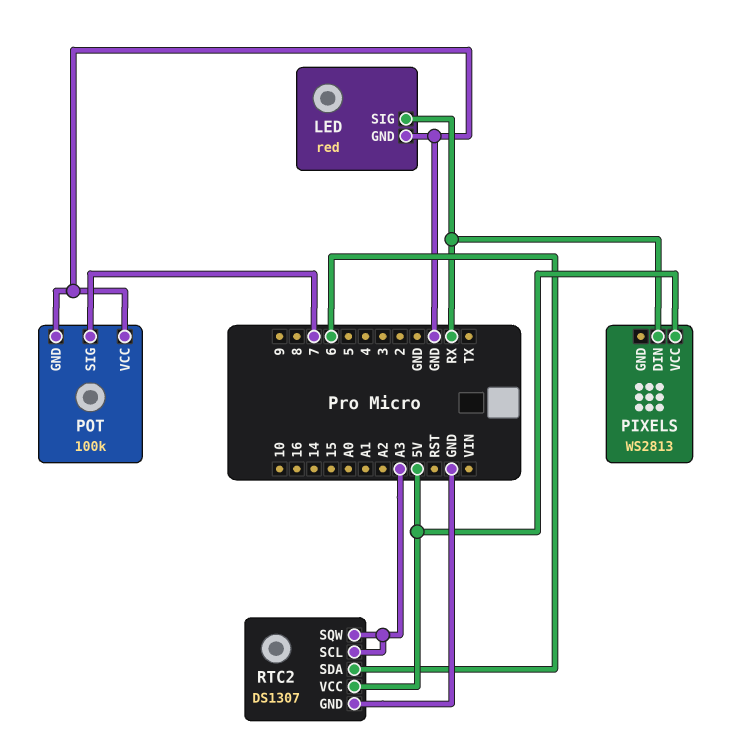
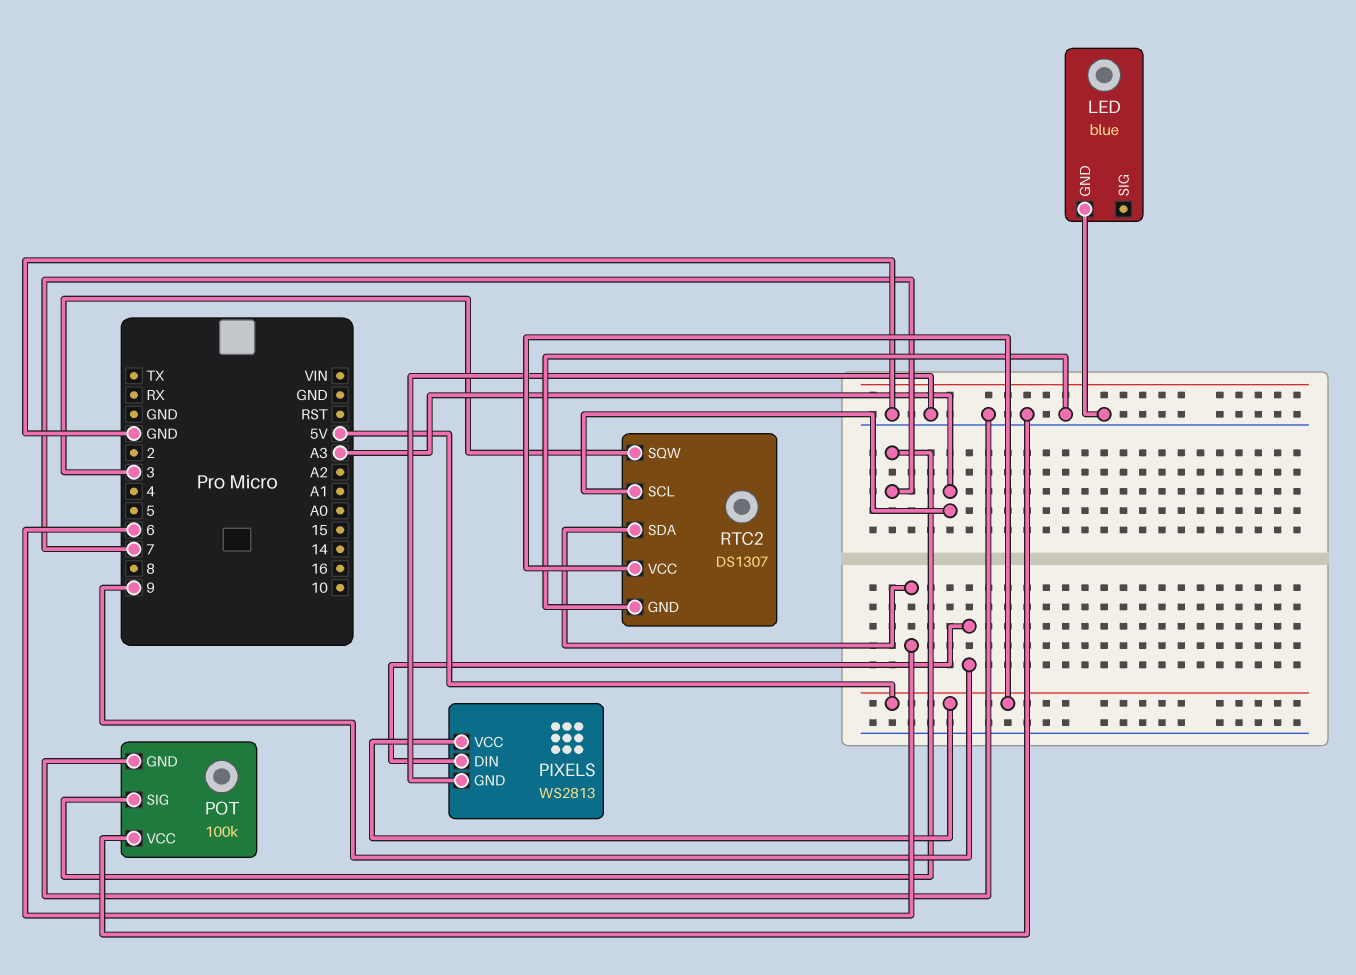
LED: red -> blue
LED pin SIG: RX -> none
PIXELS pin DIN: RX -> 9
PIXELS pin GND: none -> GND
RTC2 pin SQW: A3 -> 3

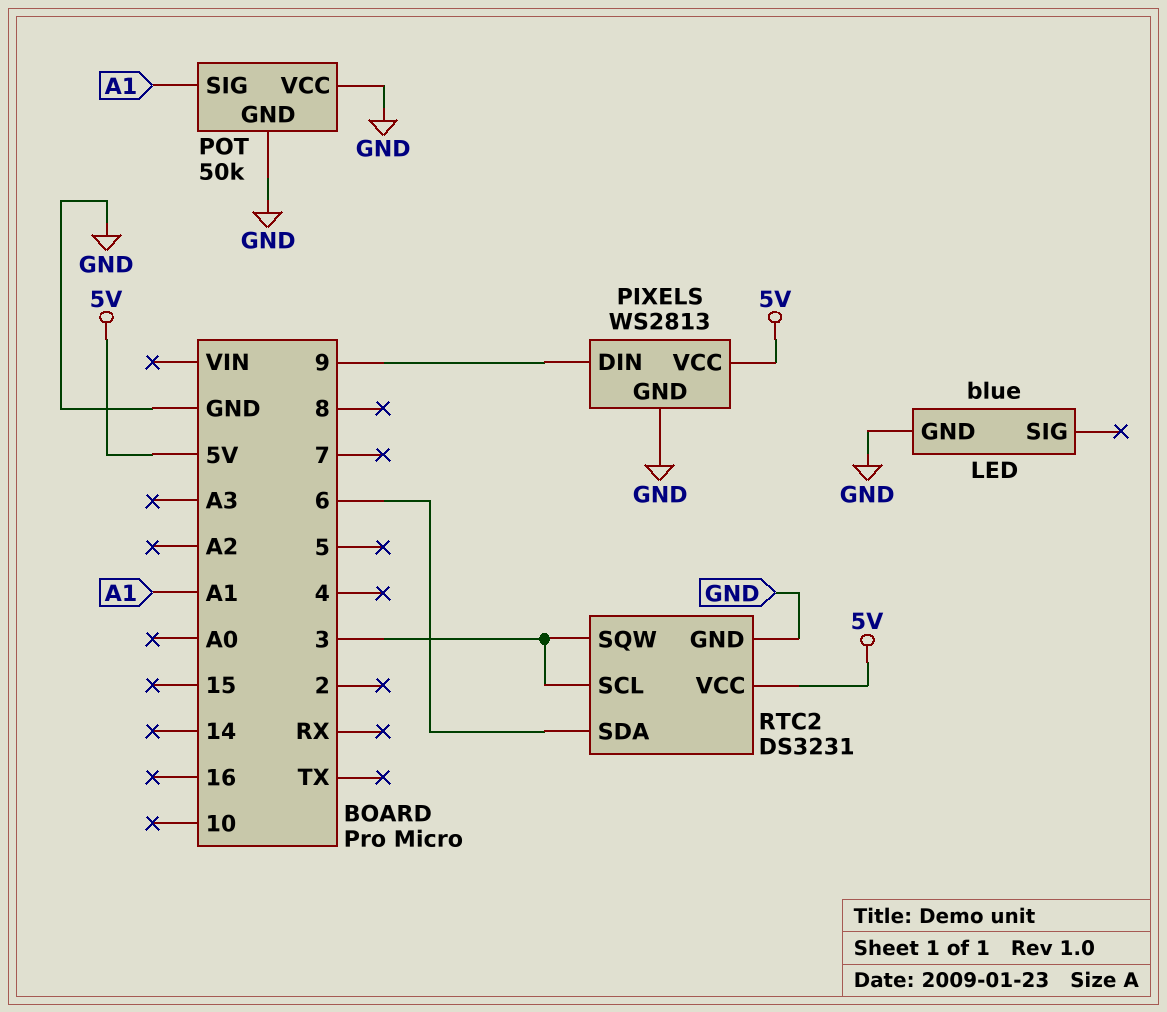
POT: 100k -> 50k
POT pin SIG: 7 -> A1
RTC2: DS1307 -> DS3231
RTC2 pin SCL: A3 -> 3

